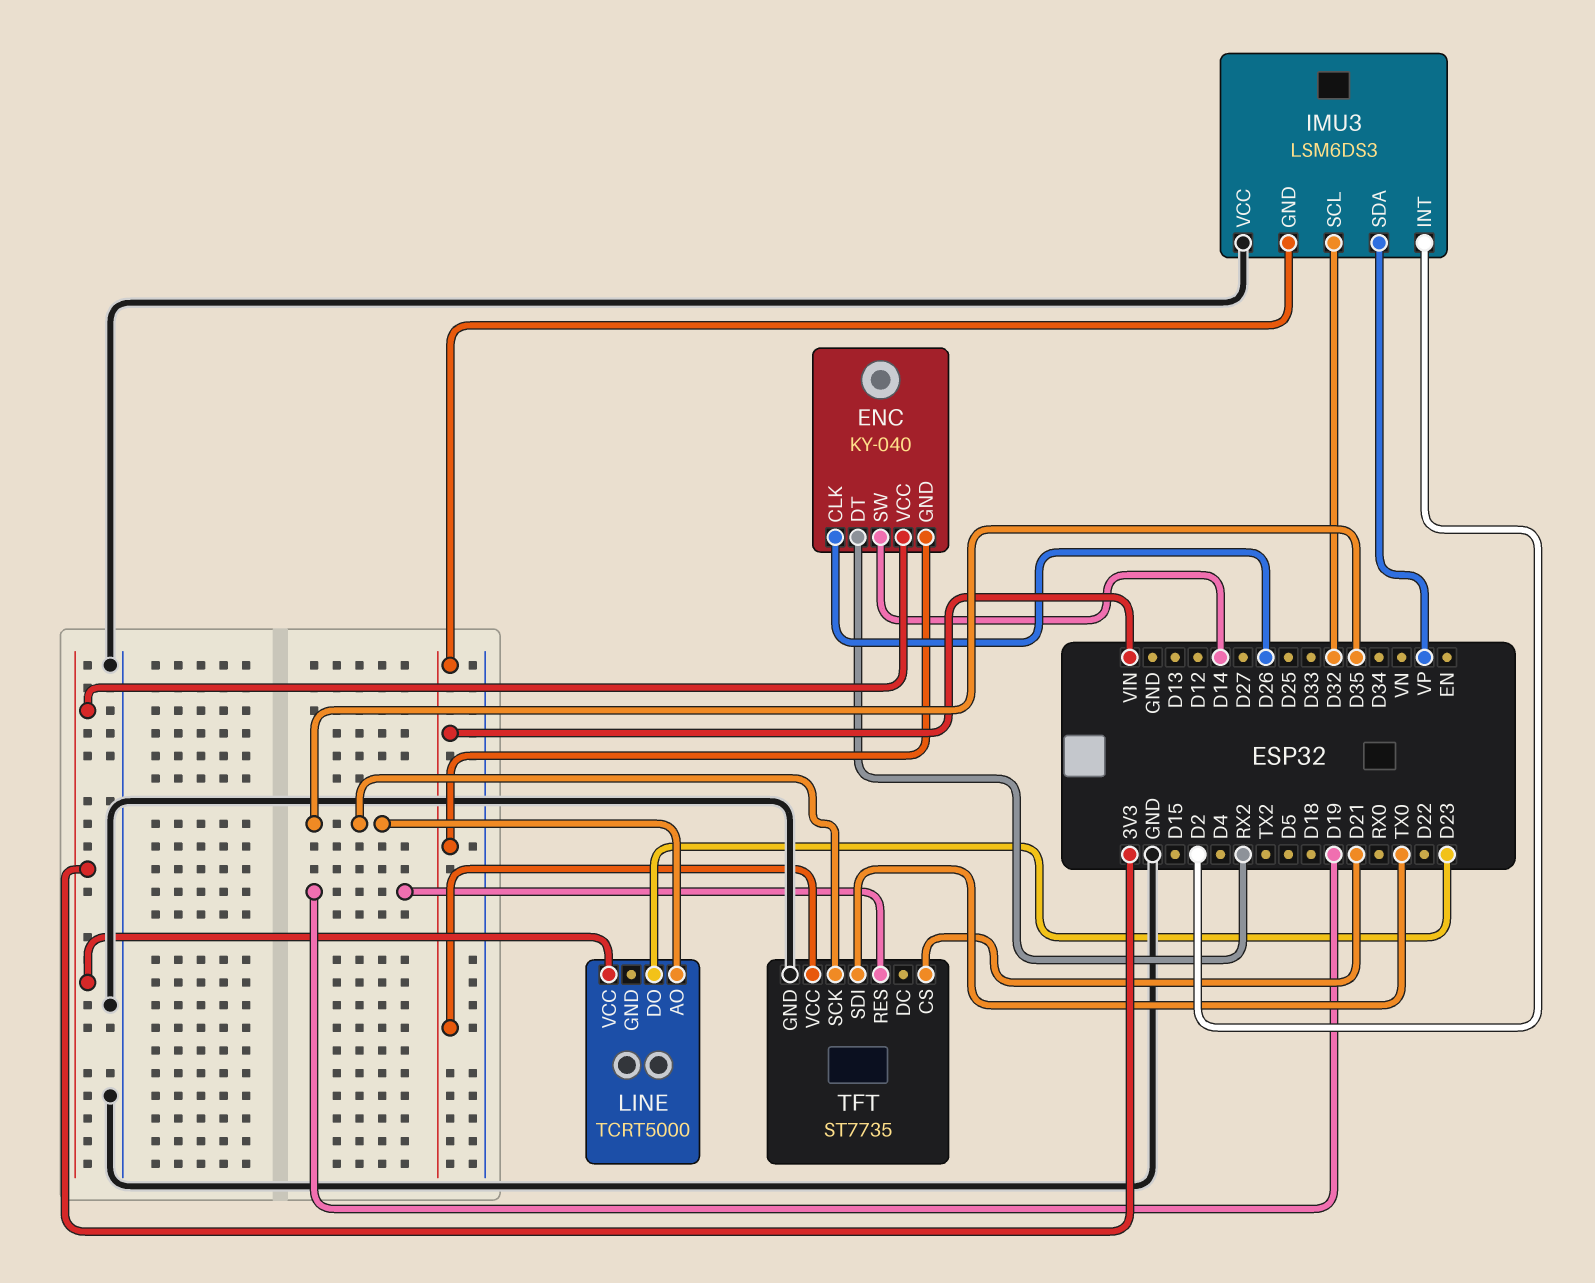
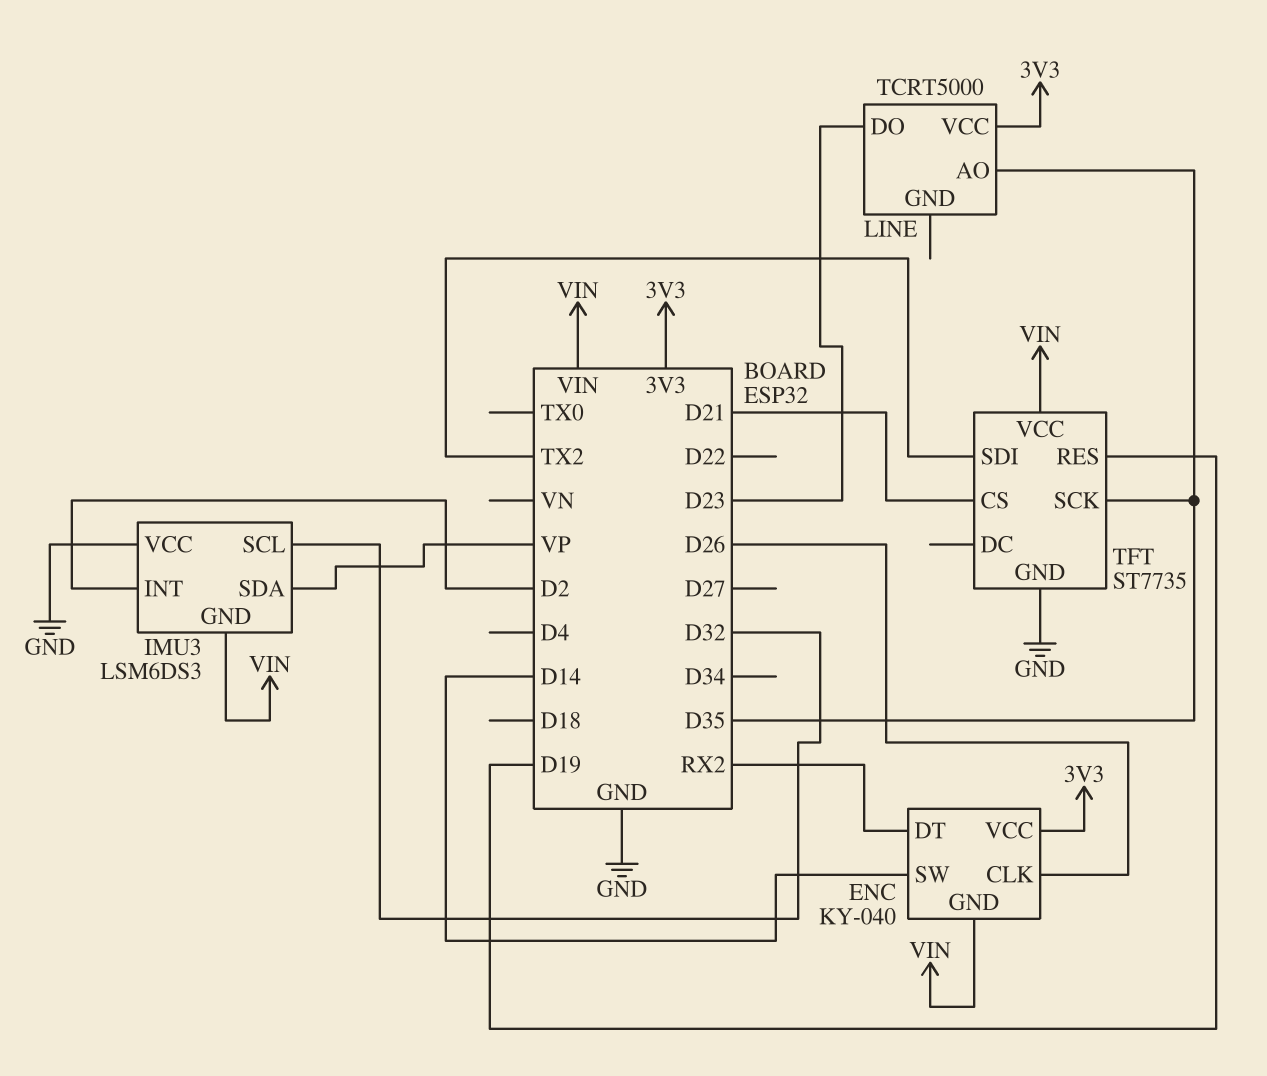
TFT pin SDI: TX0 -> TX2

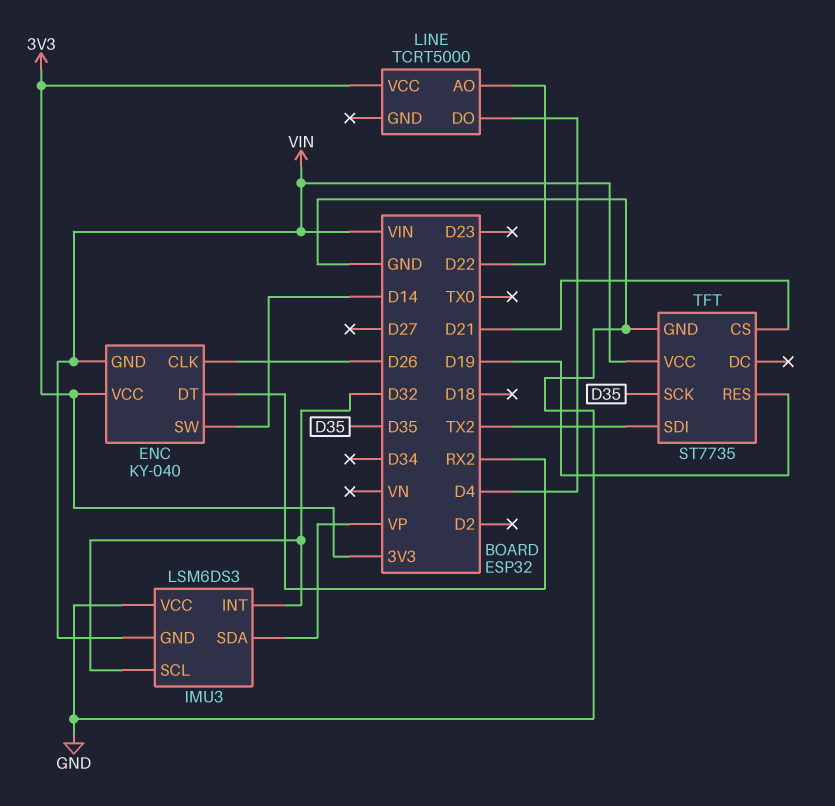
IMU3 pin INT: D2 -> D32
LINE pin AO: D35 -> D22
LINE pin DO: D23 -> D4

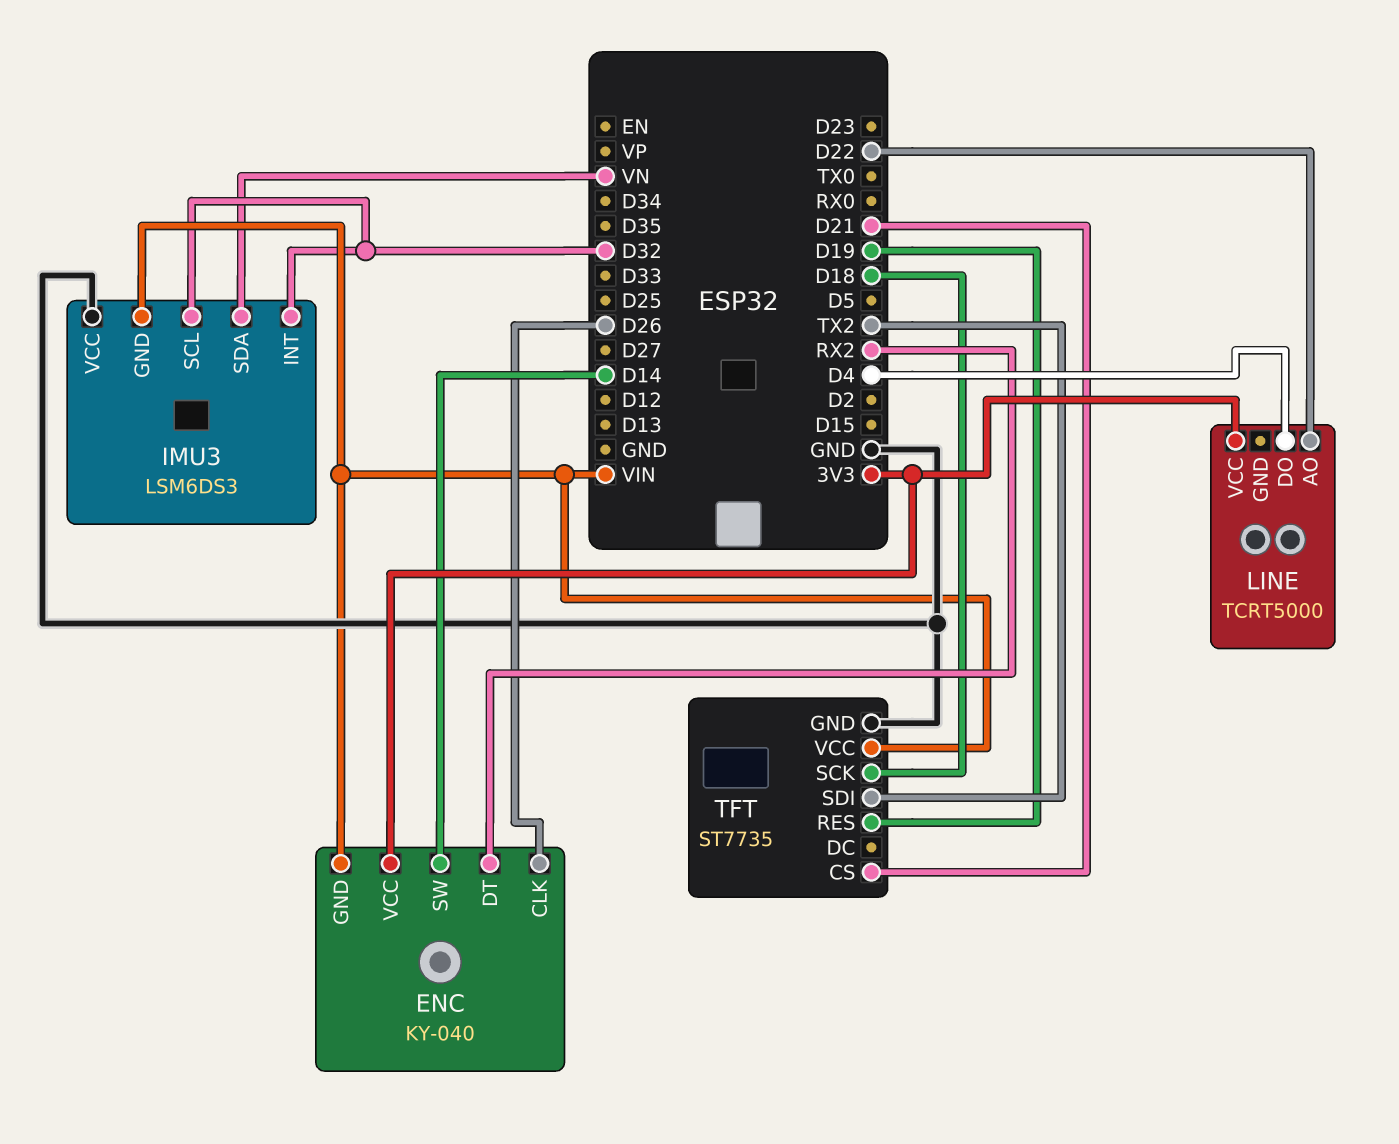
IMU3 pin SDA: VP -> VN
TFT pin SCK: D35 -> D18

